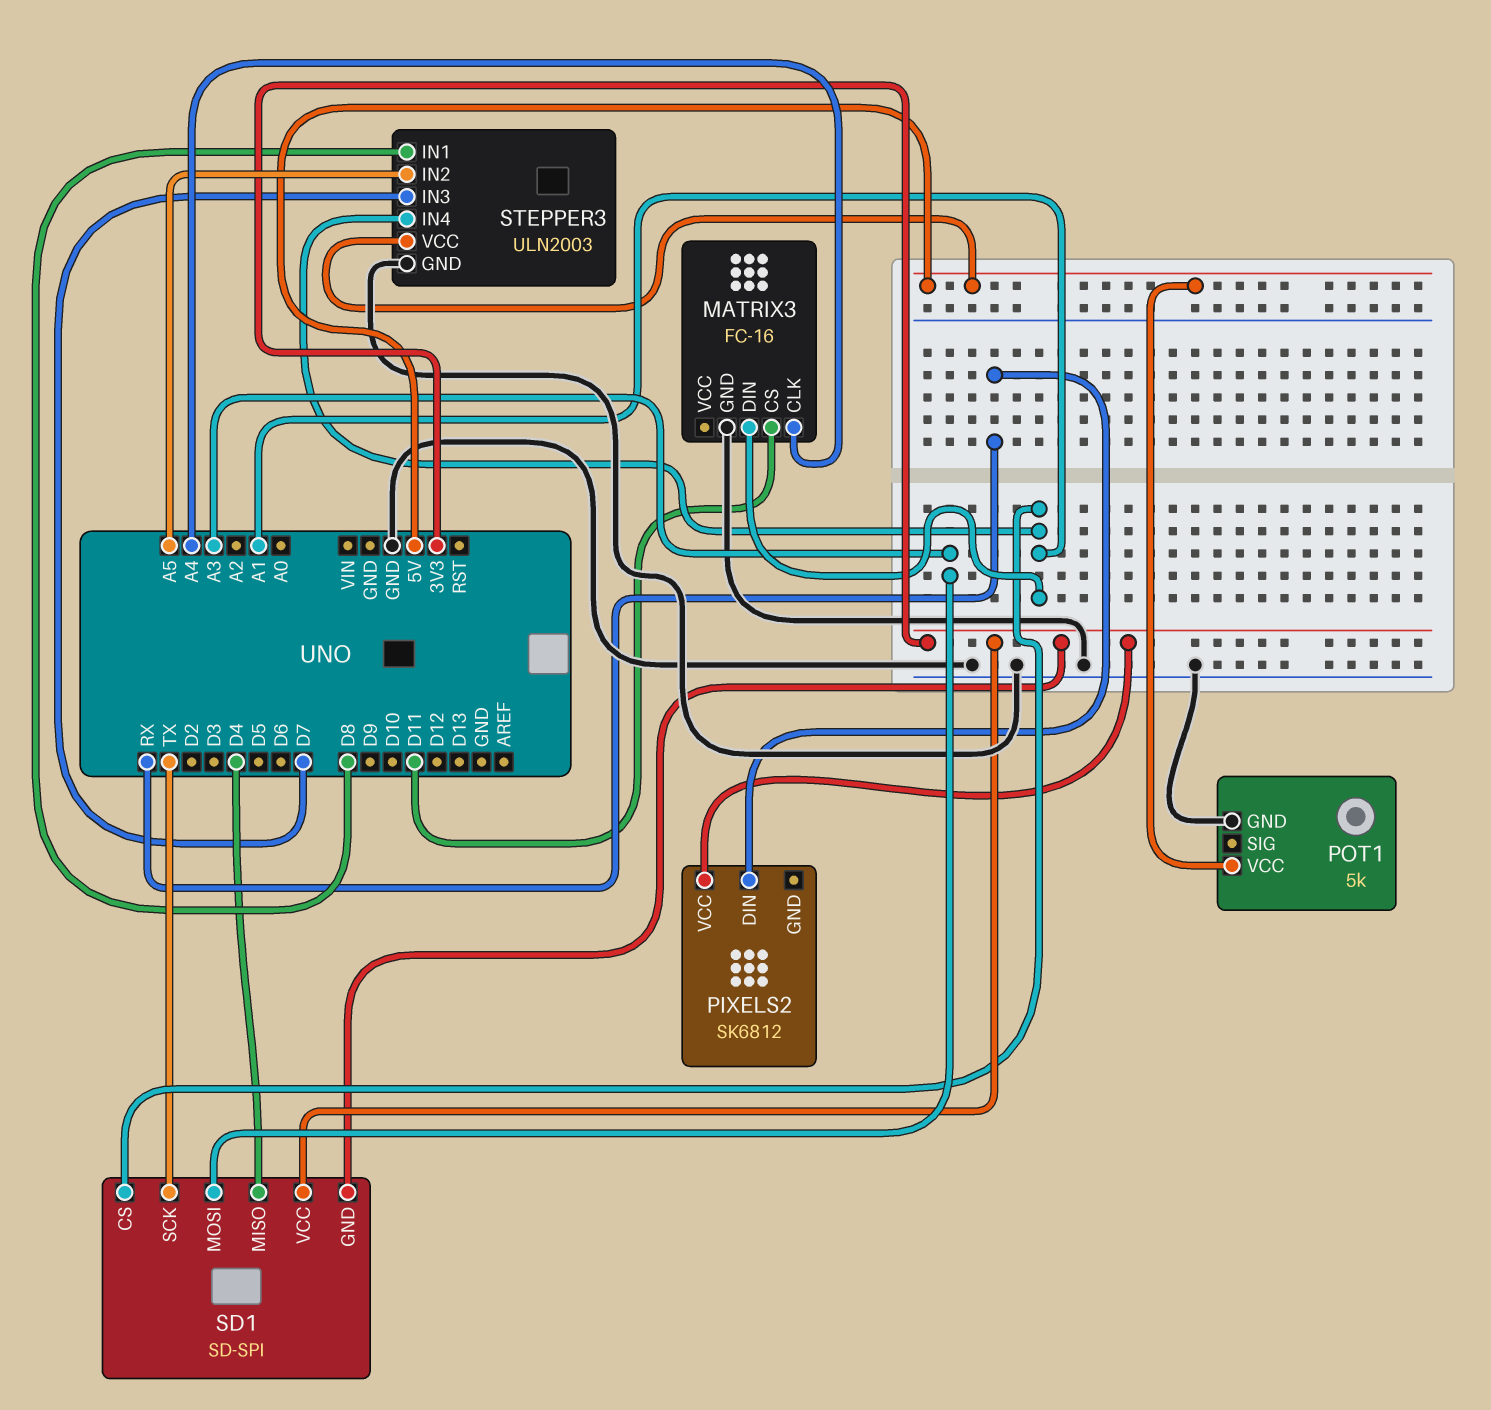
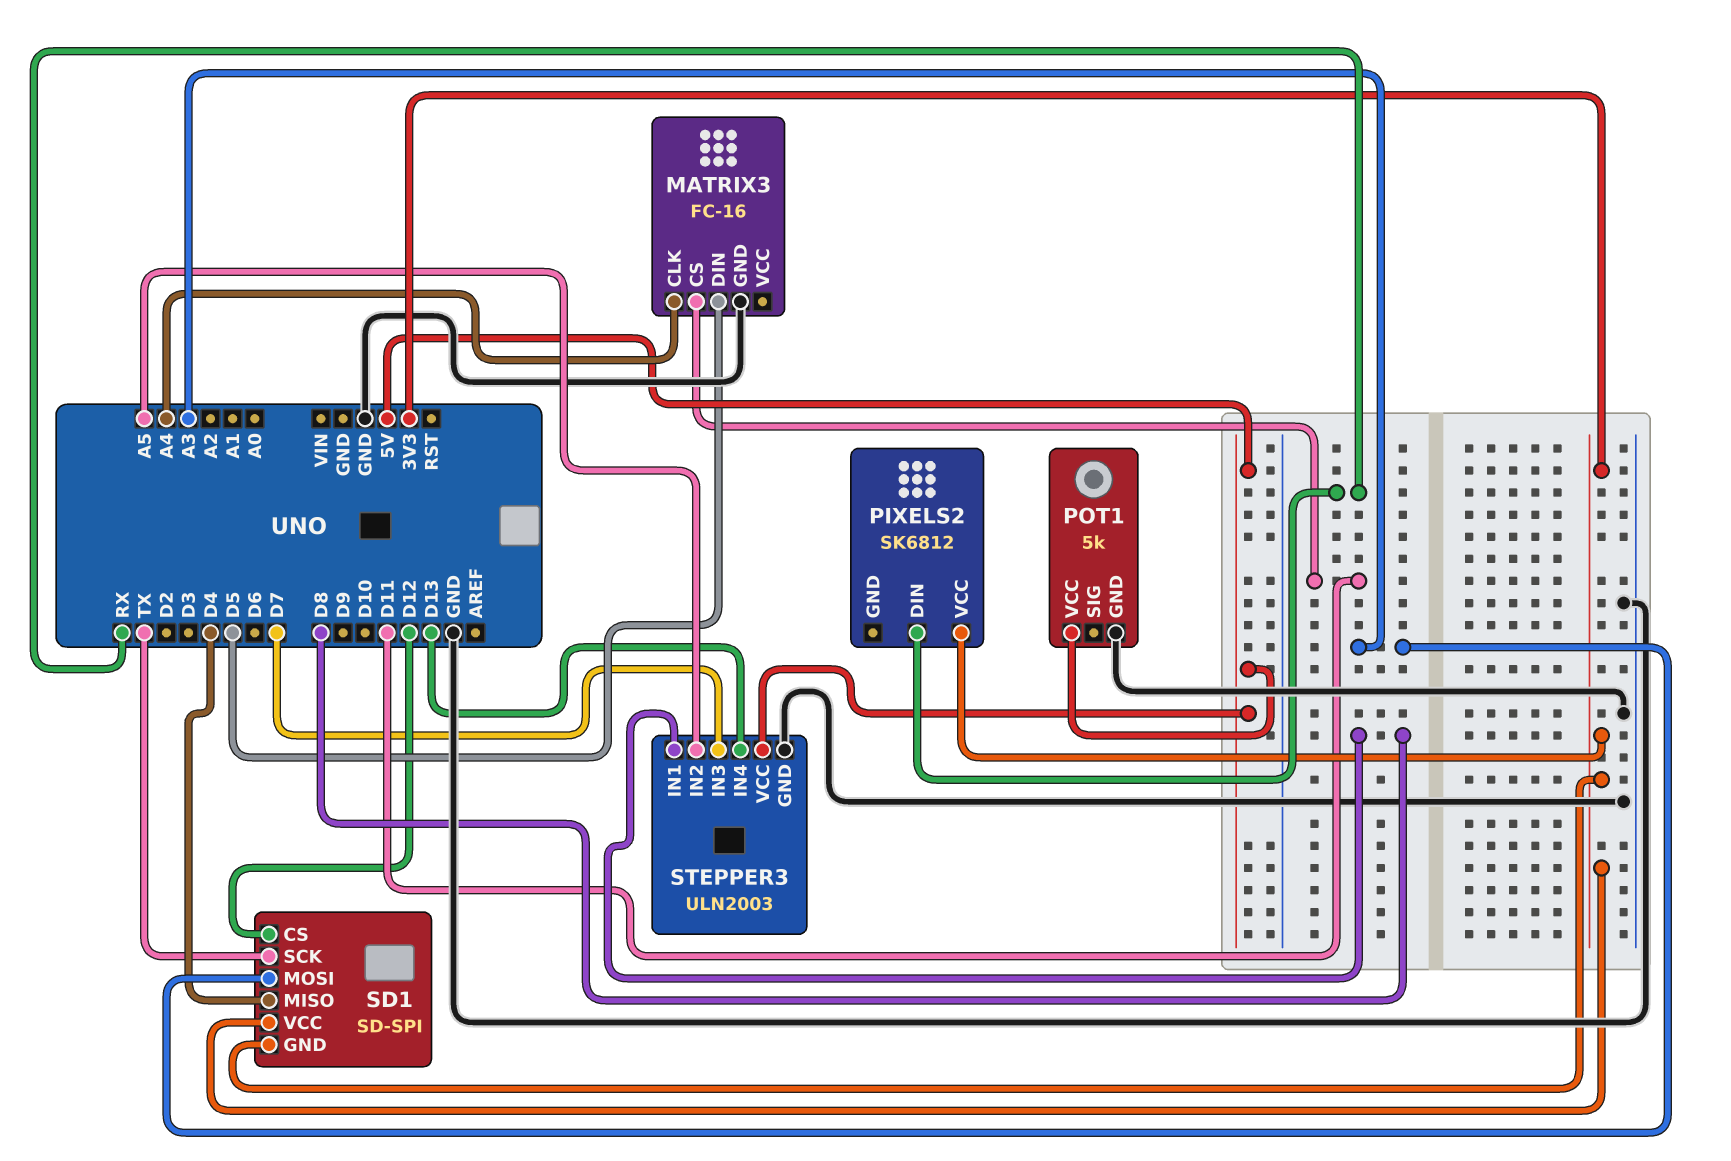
MATRIX3 pin DIN: A1 -> D5
SD1 pin CS: A1 -> D12
STEPPER3 pin IN4: A1 -> D13

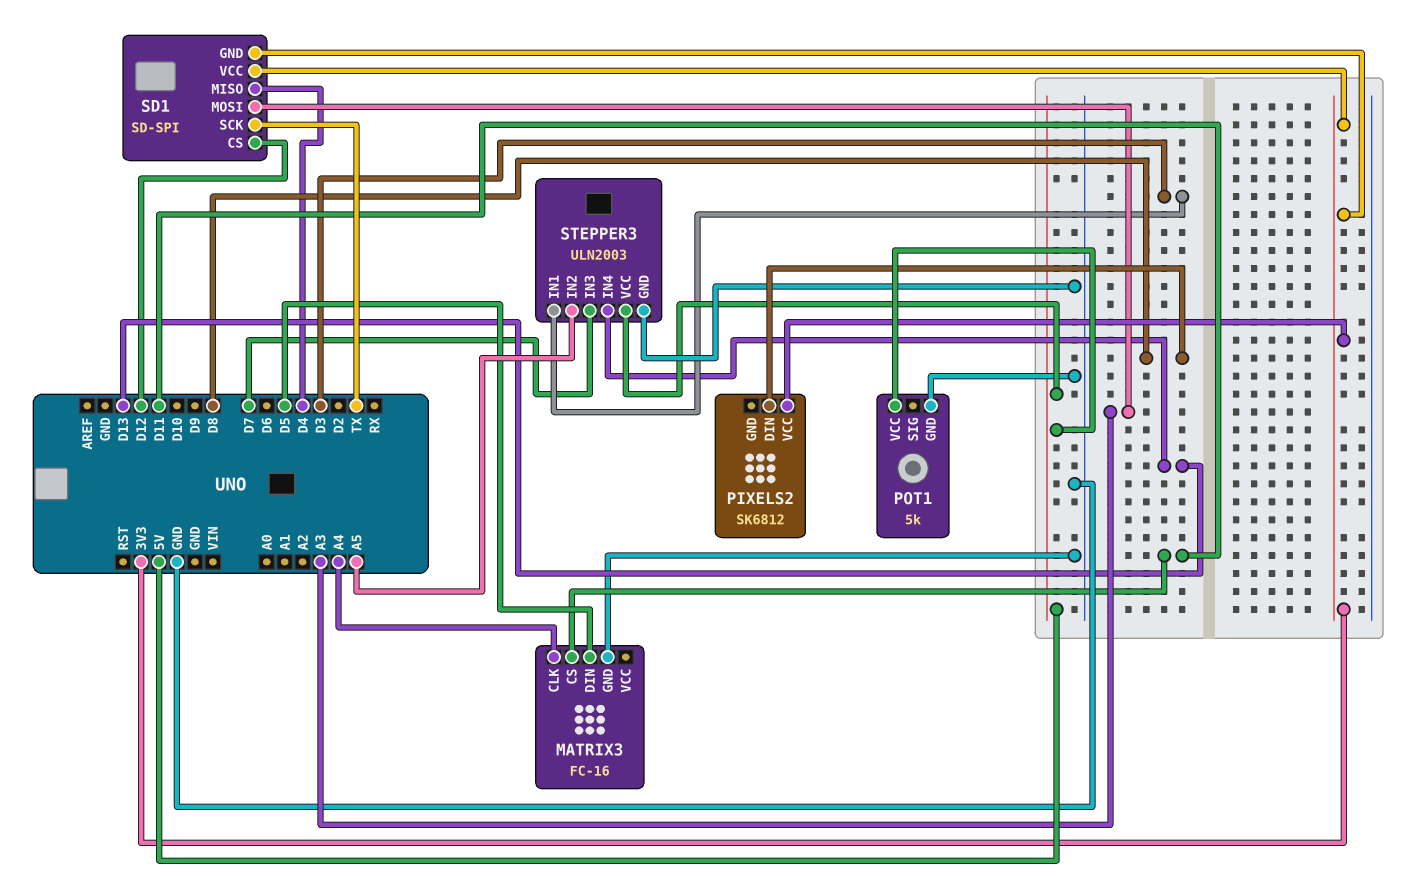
PIXELS2 pin DIN: RX -> D8
STEPPER3 pin IN1: D8 -> D3

